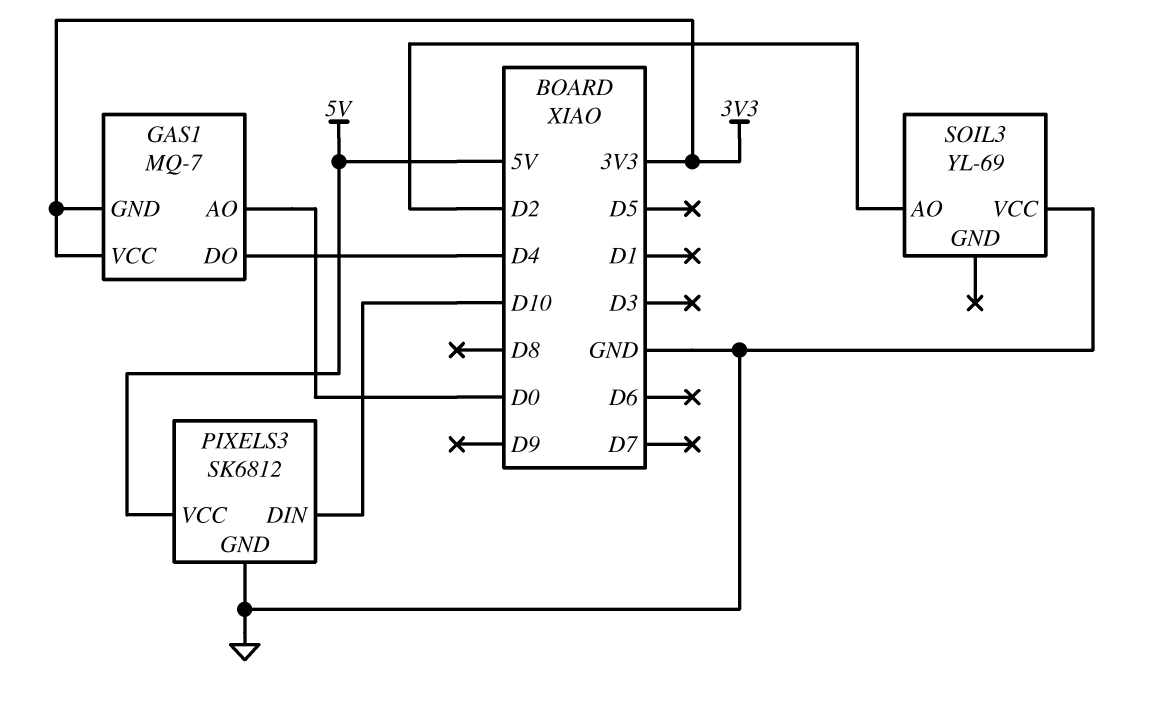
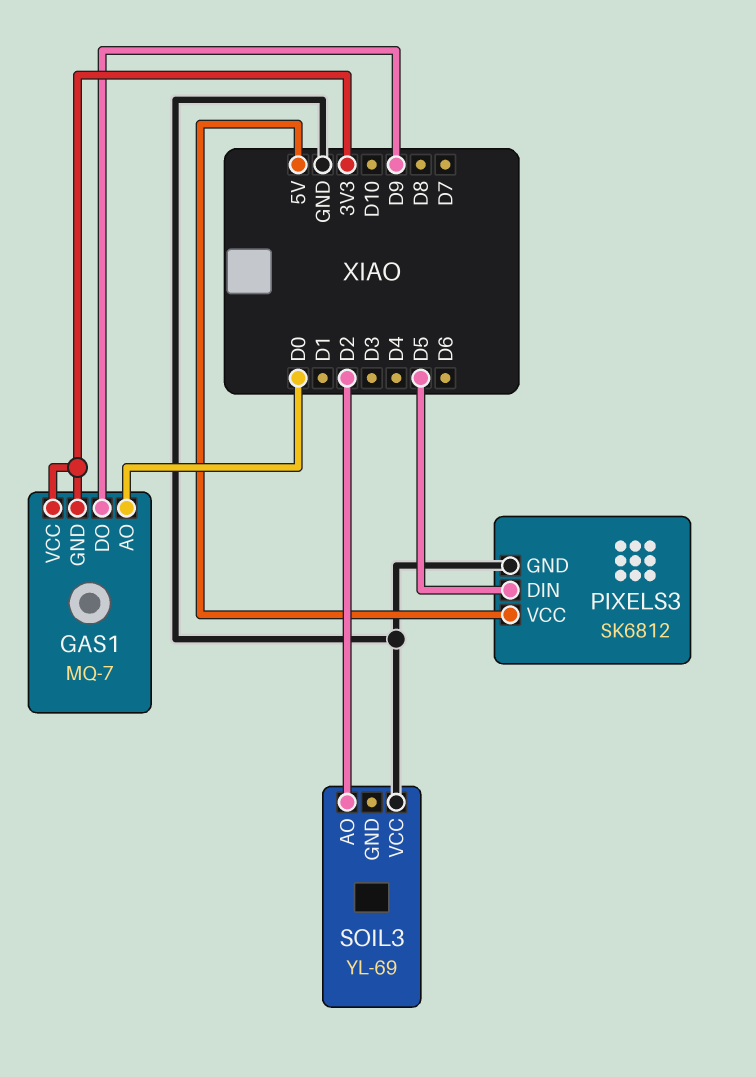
GAS1 pin DO: D4 -> D9
PIXELS3 pin DIN: D10 -> D5

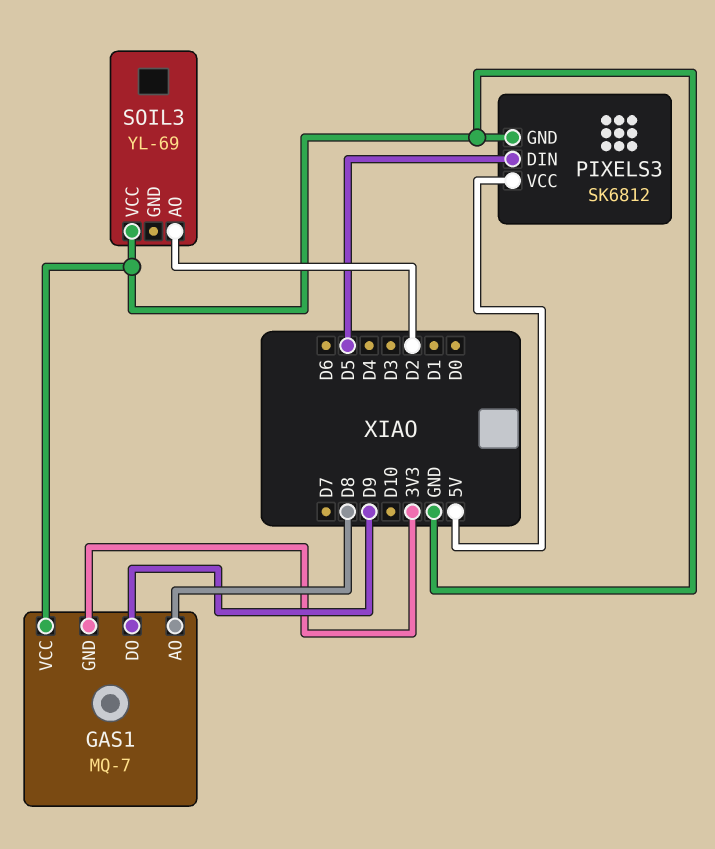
GAS1 pin AO: D0 -> D8
GAS1 pin VCC: 3V3 -> GND

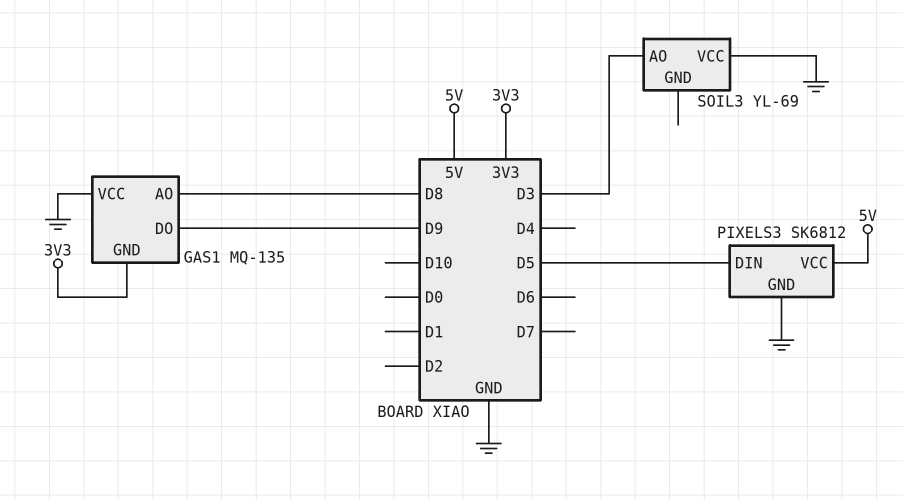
GAS1: MQ-7 -> MQ-135
SOIL3 pin AO: D2 -> D3

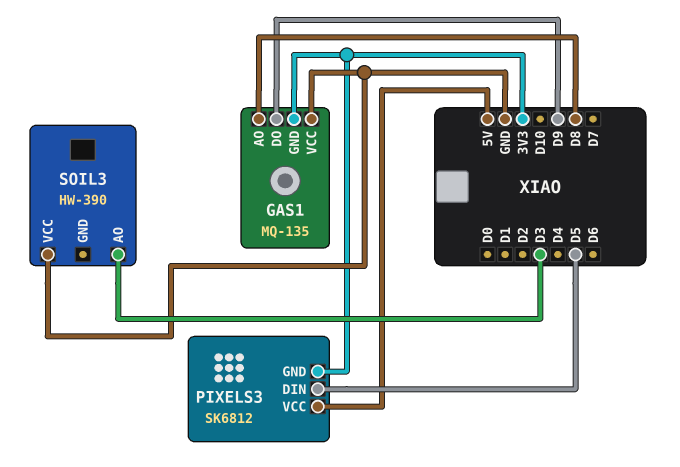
PIXELS3 pin GND: GND -> 3V3
SOIL3: YL-69 -> HW-390

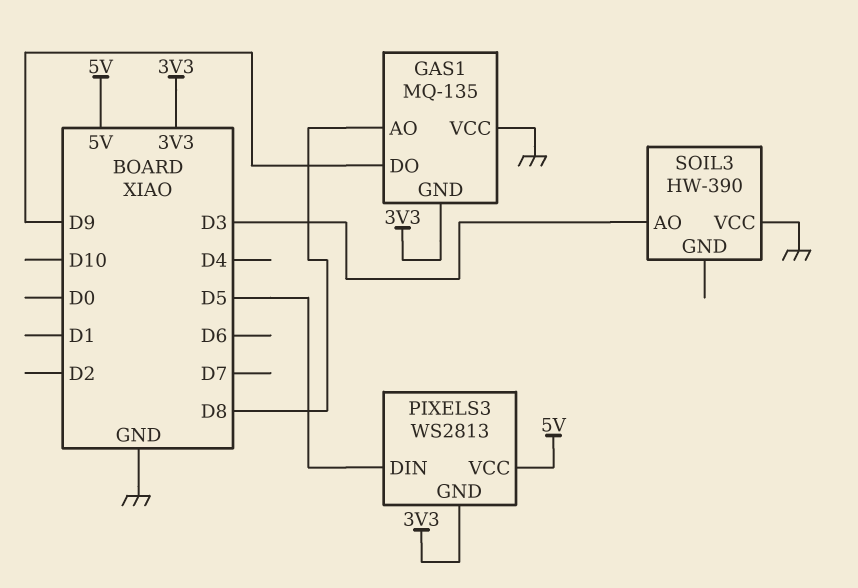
PIXELS3: SK6812 -> WS2813

